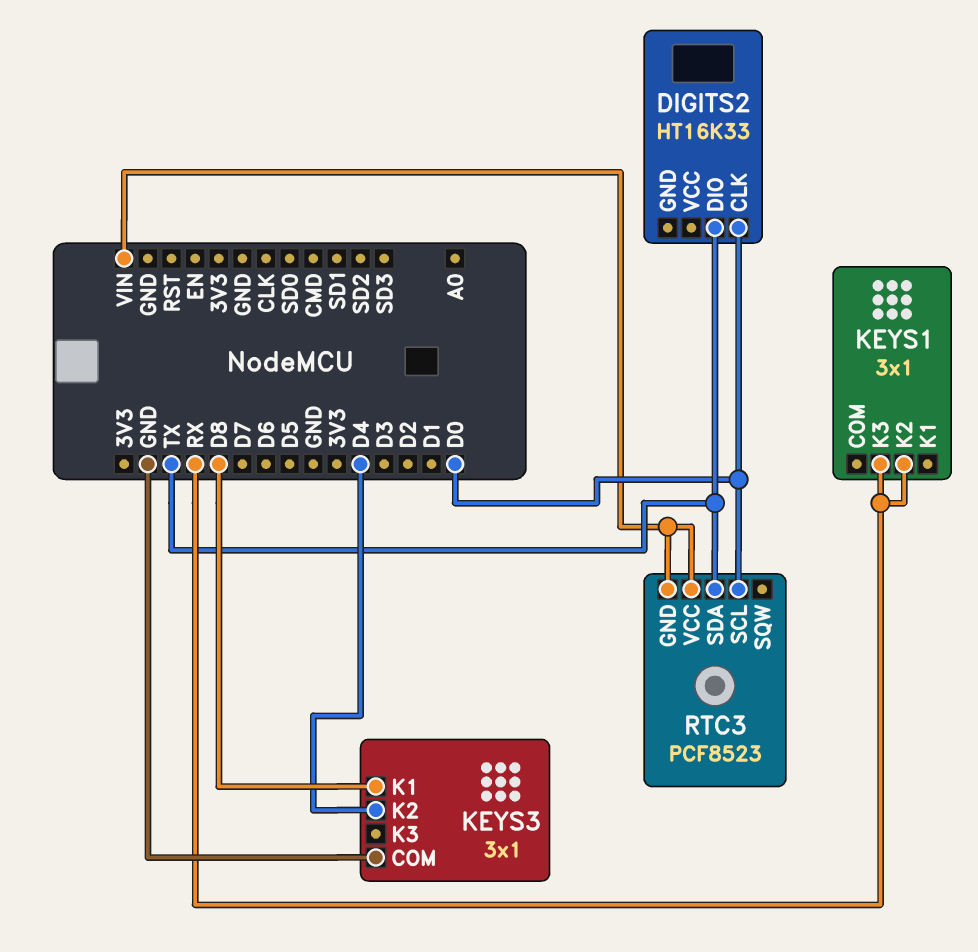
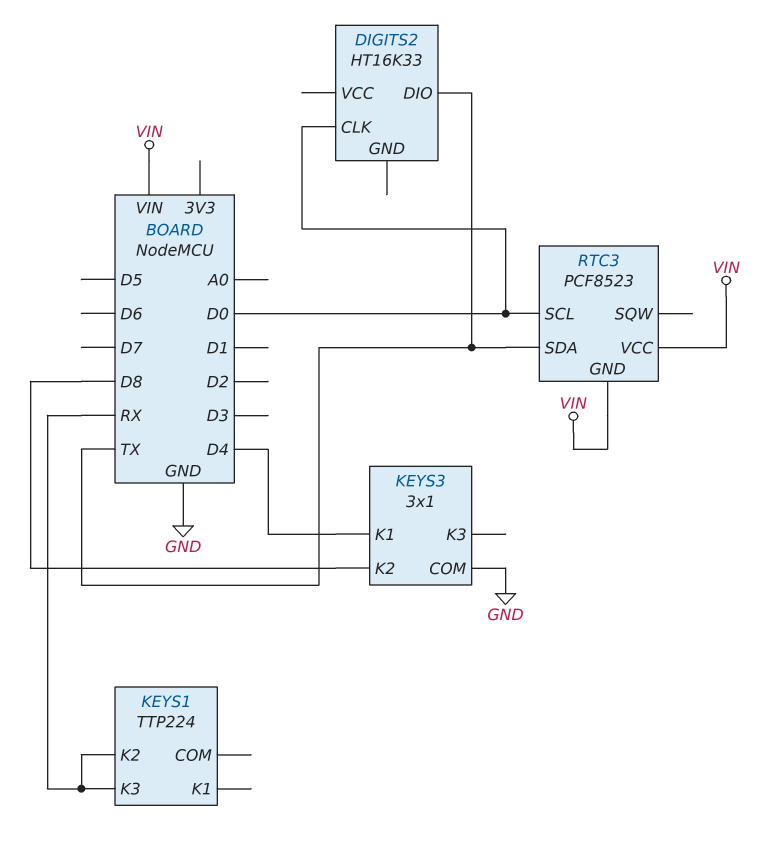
KEYS1: 3x1 -> TTP224
KEYS3 pin K1: D8 -> D4
KEYS3 pin K2: D4 -> D8

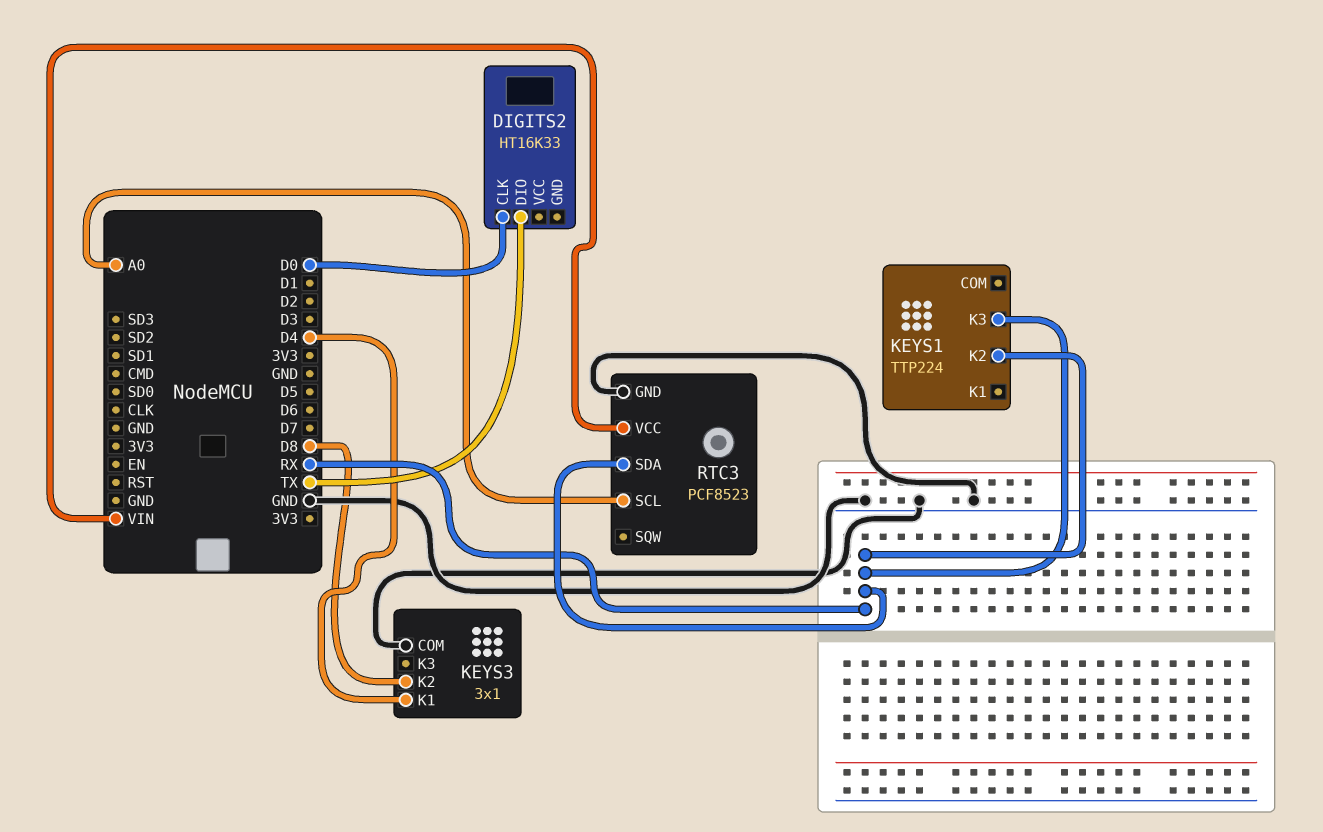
RTC3 pin GND: VIN -> GND
RTC3 pin SCL: D0 -> A0
RTC3 pin SDA: TX -> RX

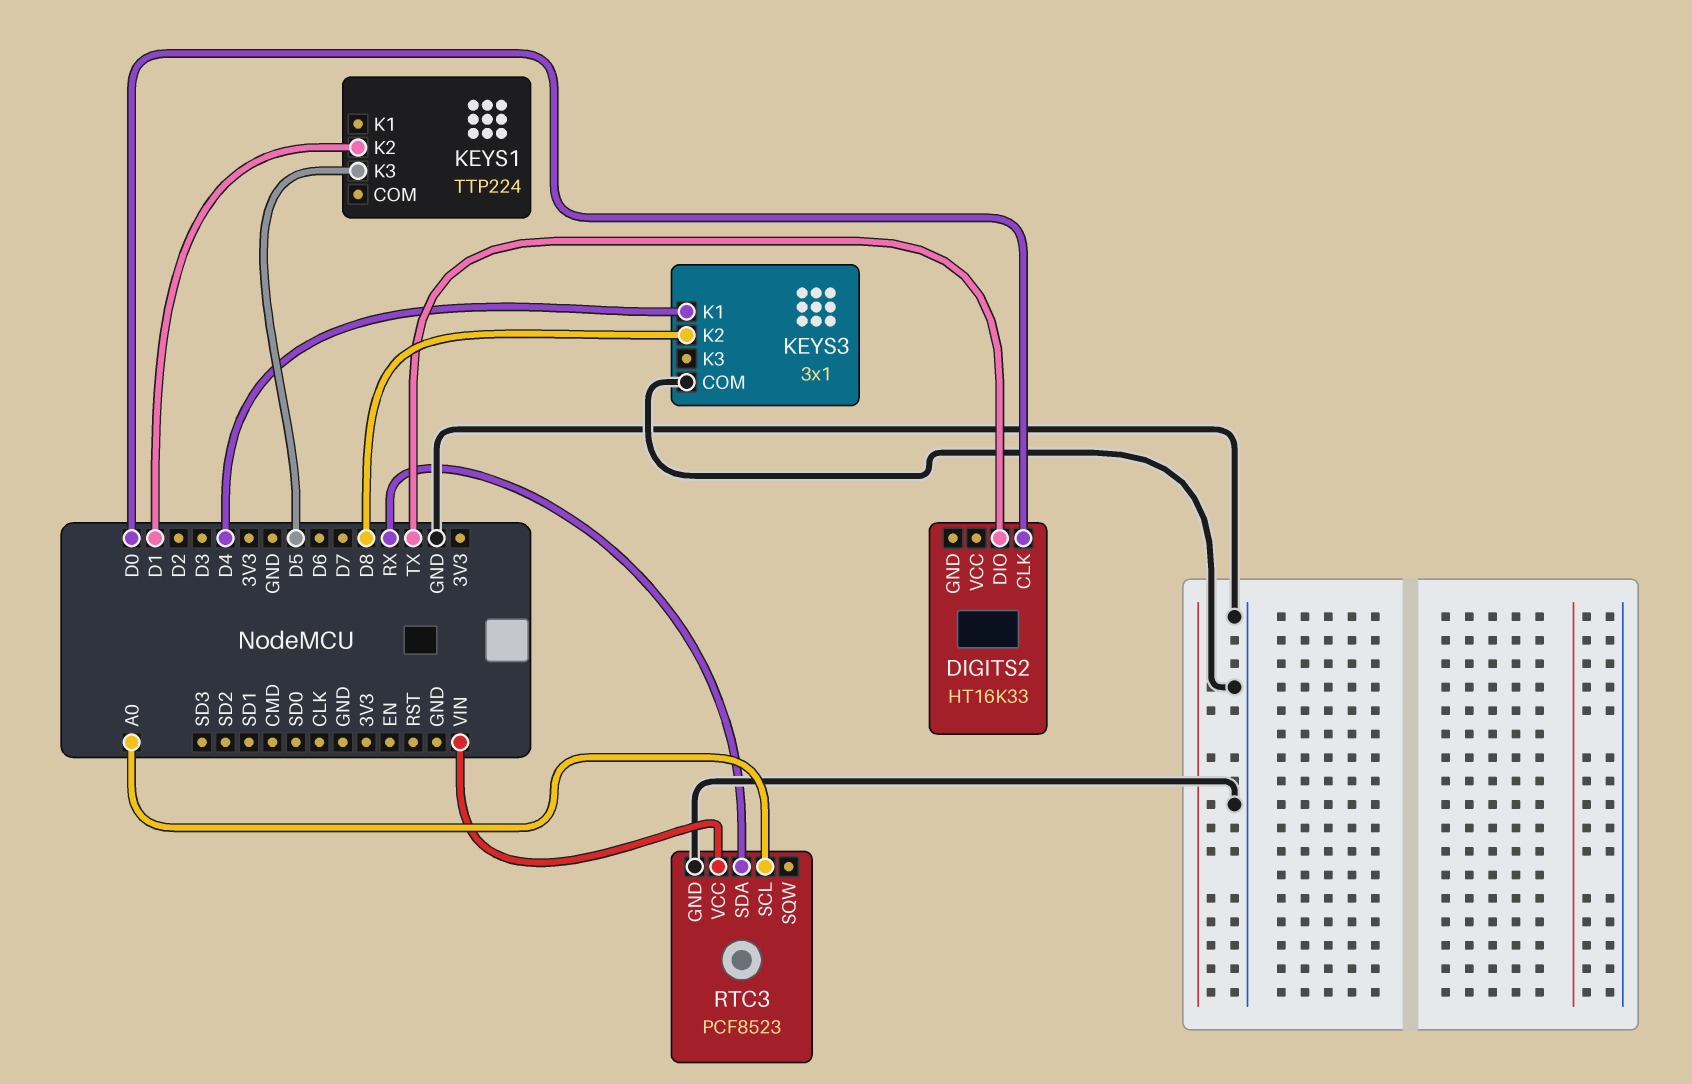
KEYS1 pin K2: RX -> D1
KEYS1 pin K3: RX -> D5

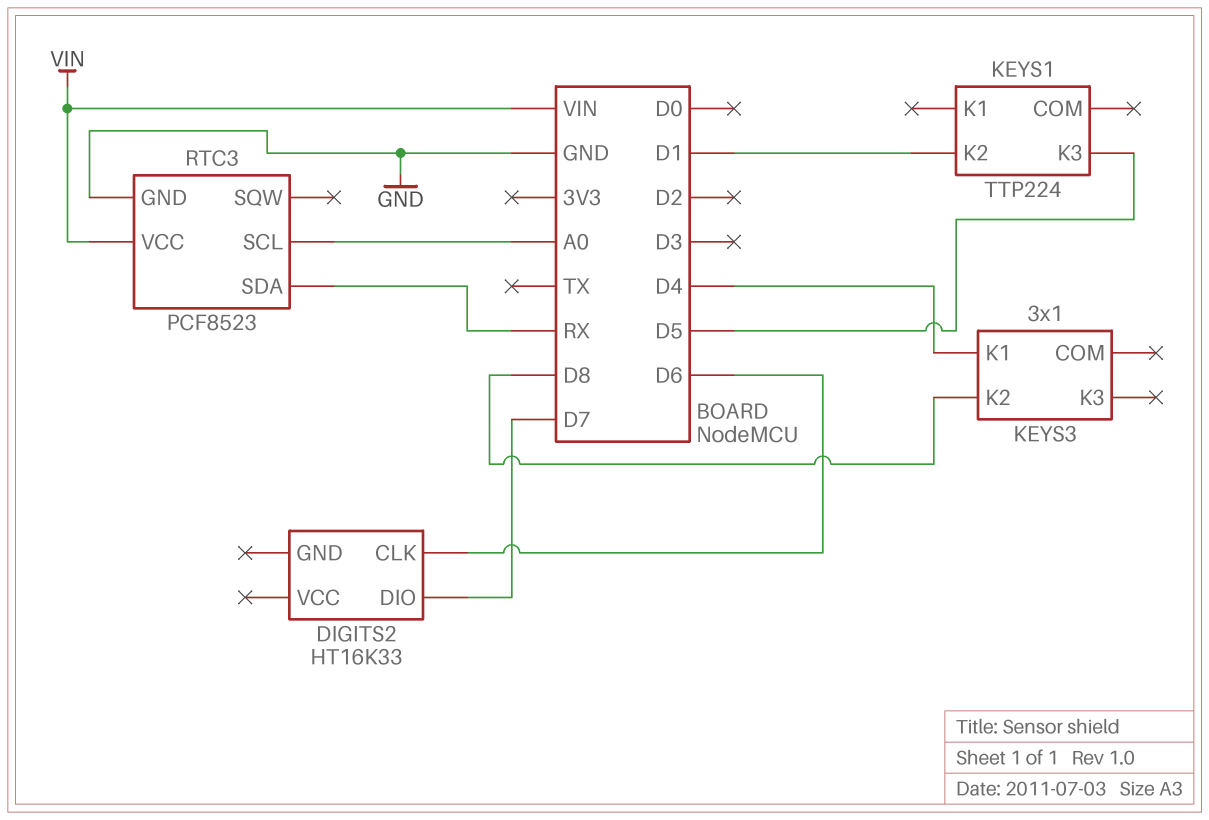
DIGITS2 pin CLK: D0 -> D6
DIGITS2 pin DIO: TX -> D7
KEYS3 pin COM: GND -> none

